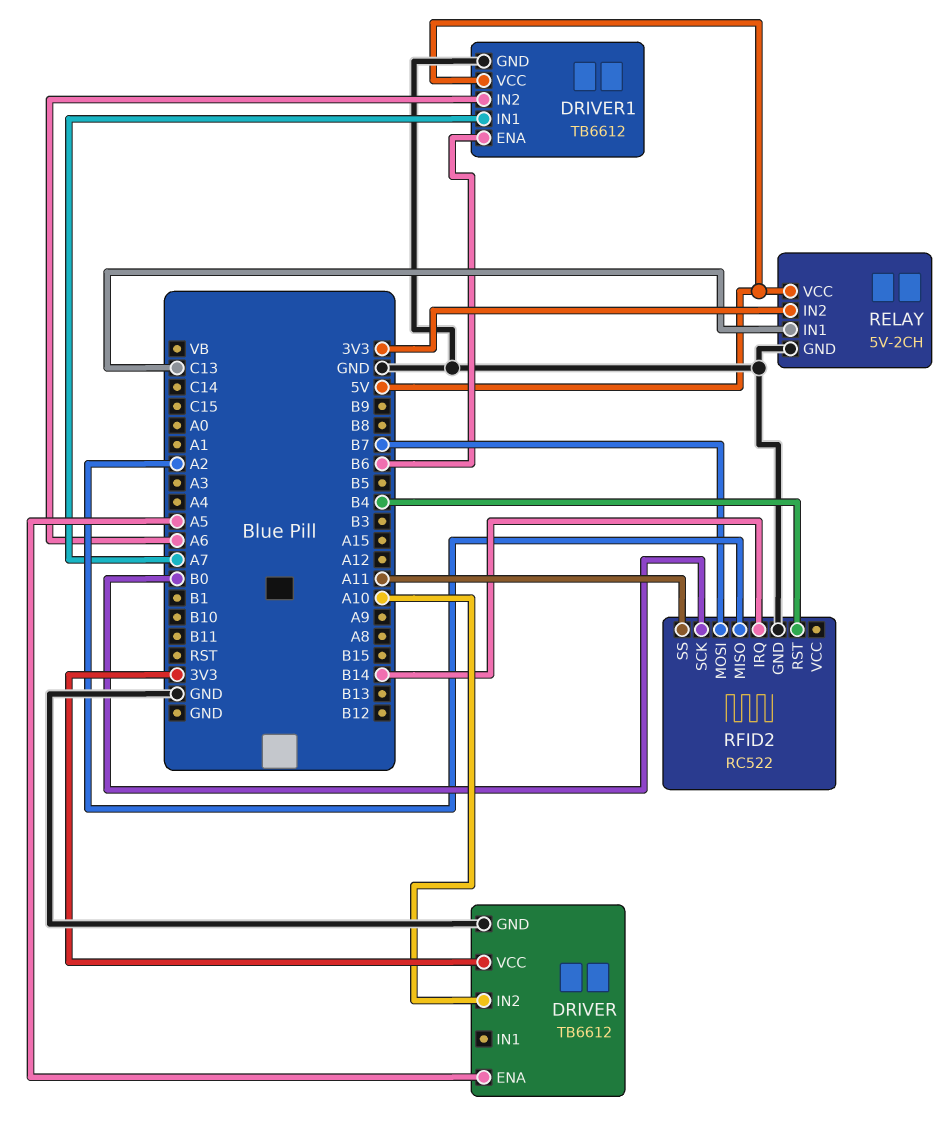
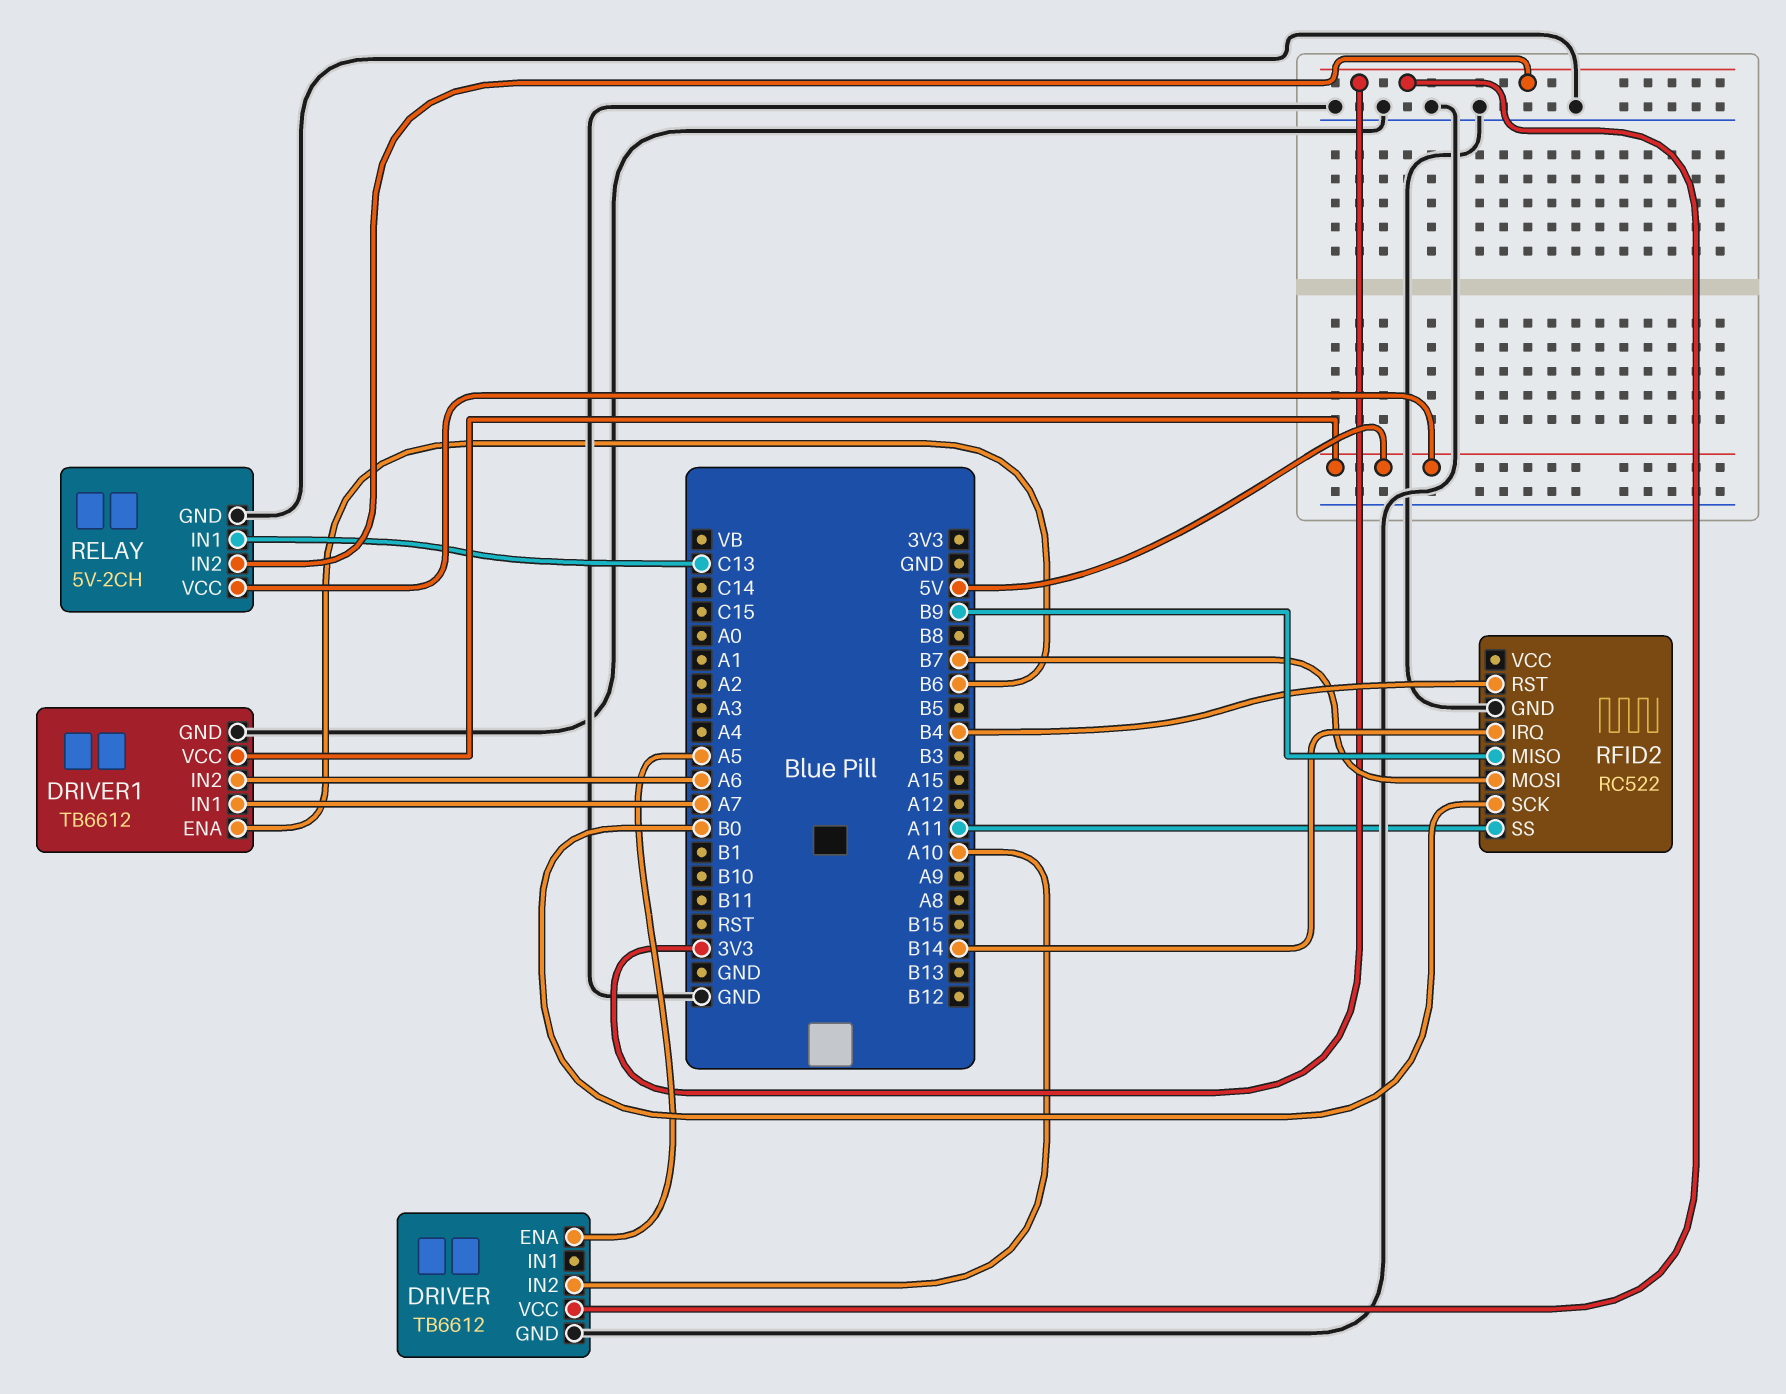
RFID2 pin MISO: A2 -> B9

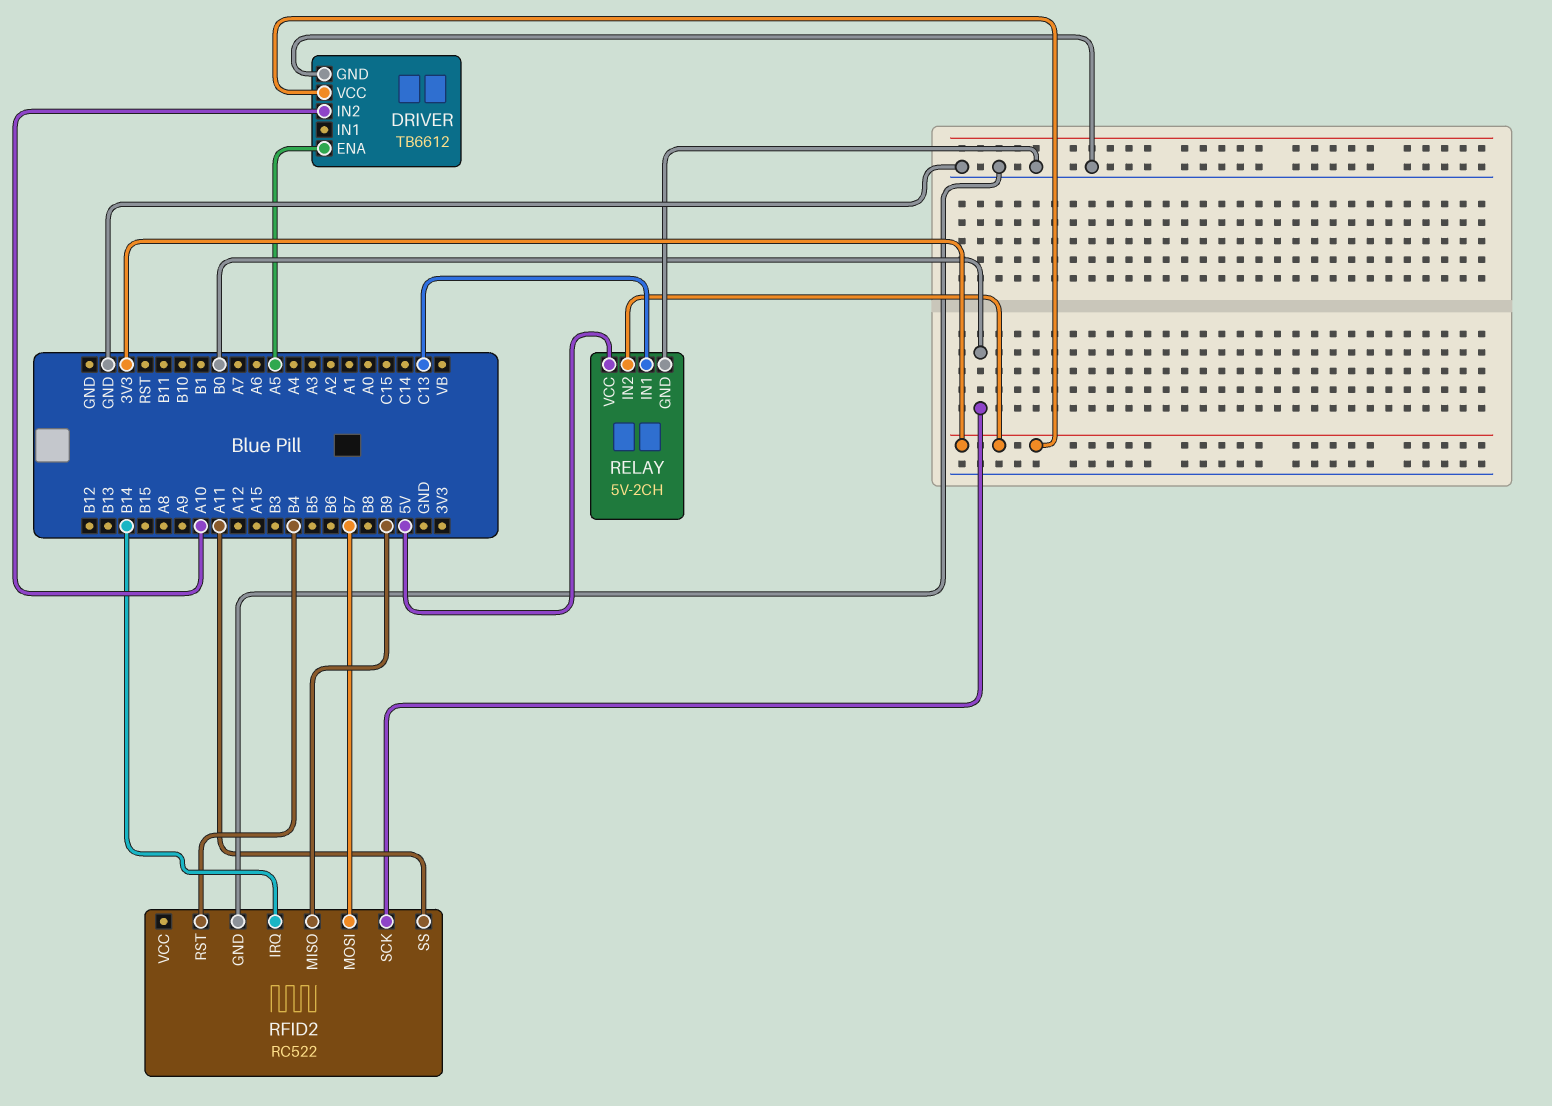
DRIVER1: TB6612 -> none
DRIVER1 pin ENA: B6 -> none
DRIVER1 pin GND: GND -> none
DRIVER1 pin IN1: A7 -> none
DRIVER1 pin IN2: A6 -> none
DRIVER1 pin VCC: 5V -> none

